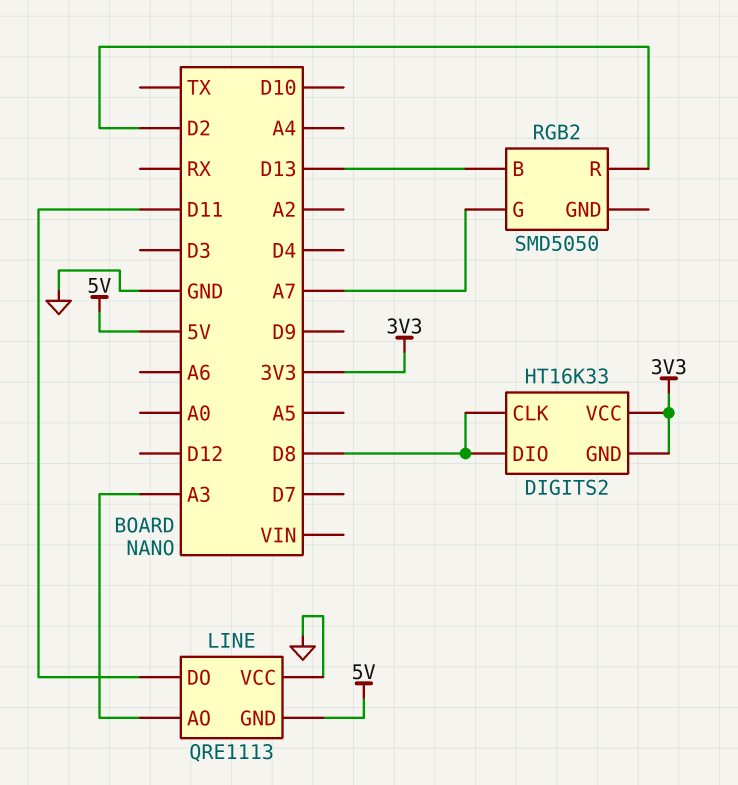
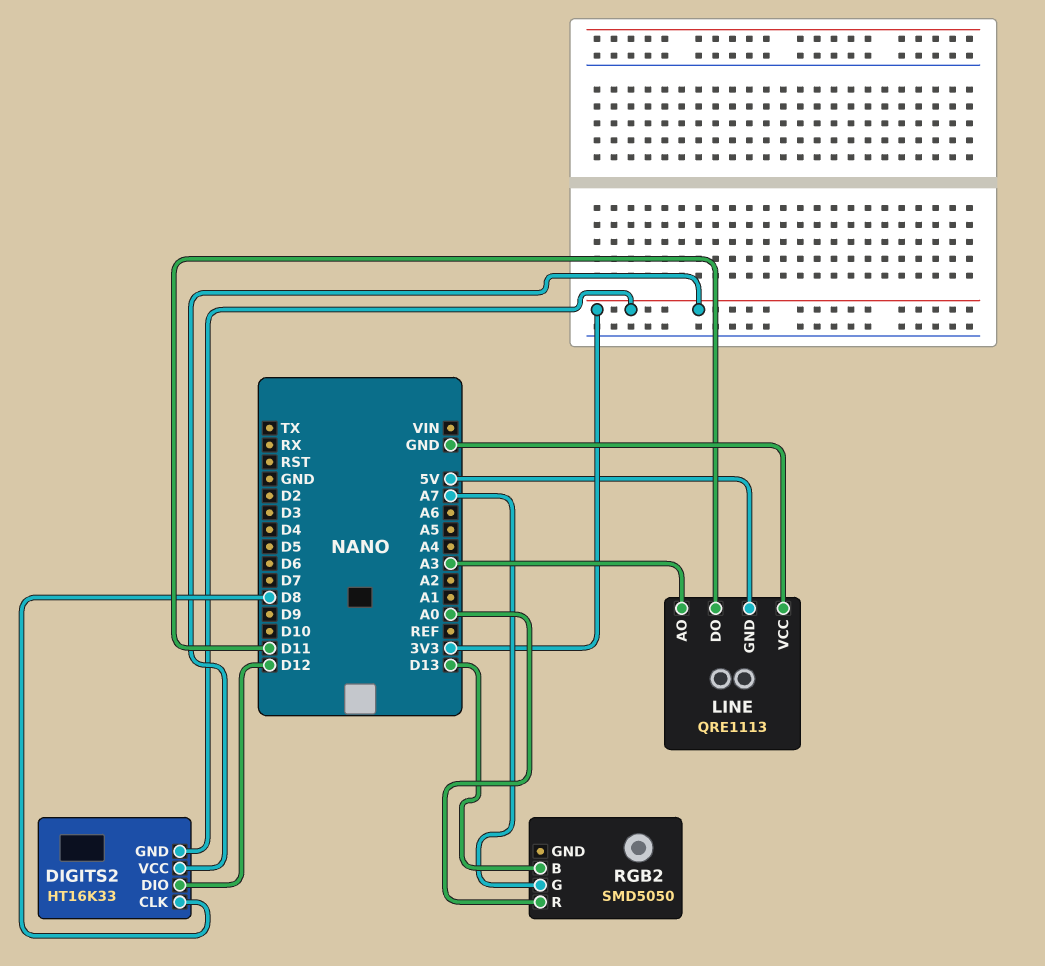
DIGITS2 pin DIO: D8 -> D12
RGB2 pin R: D2 -> A0

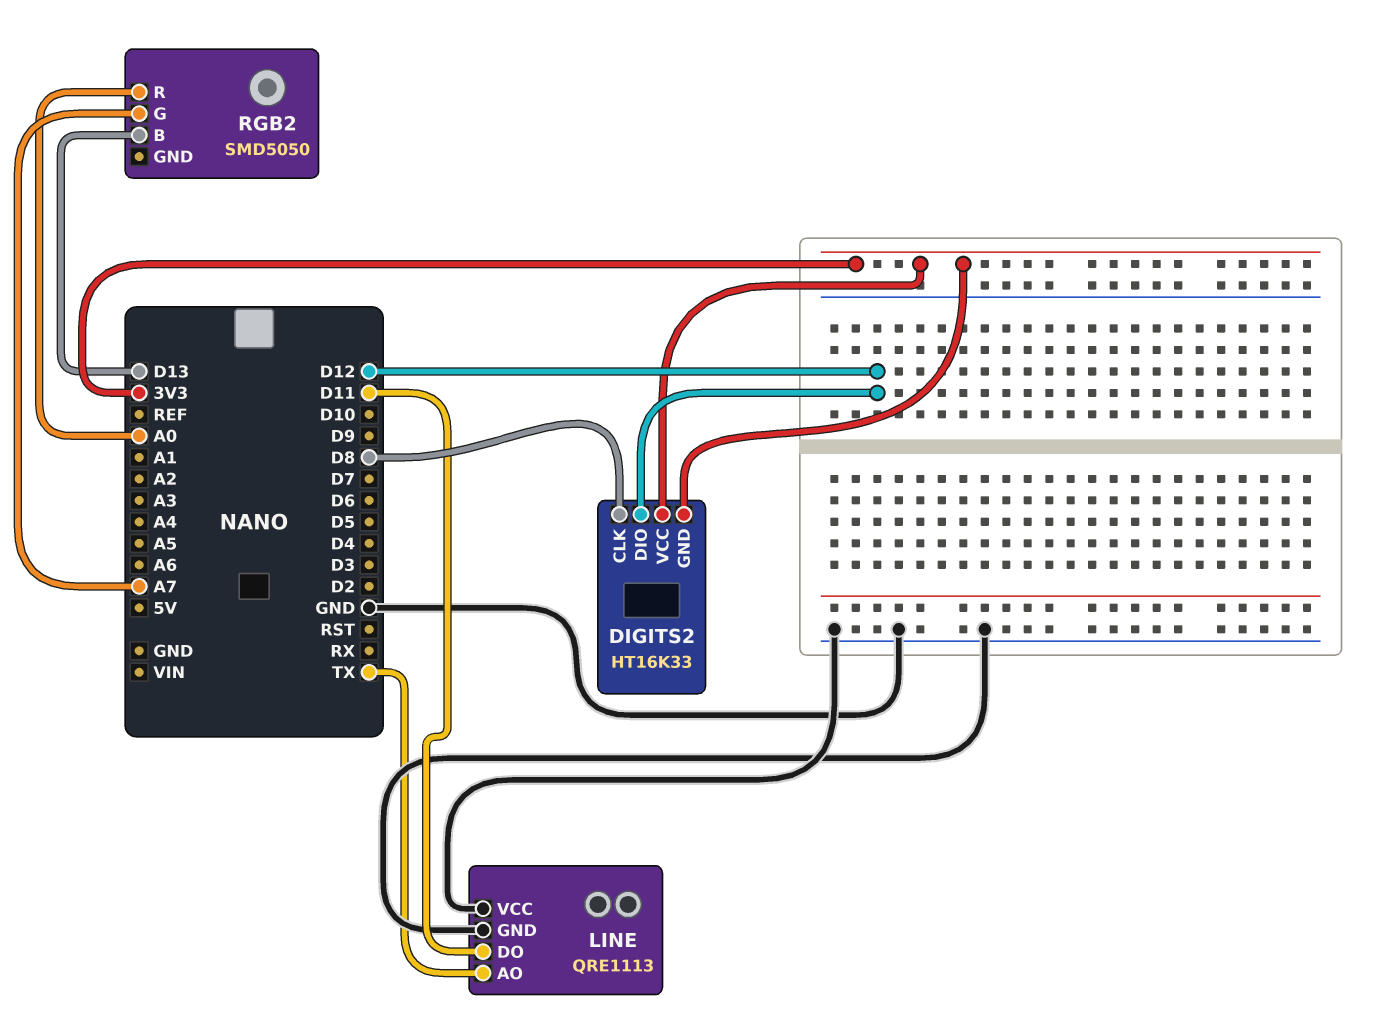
LINE pin AO: A3 -> TX
LINE pin GND: 5V -> GND

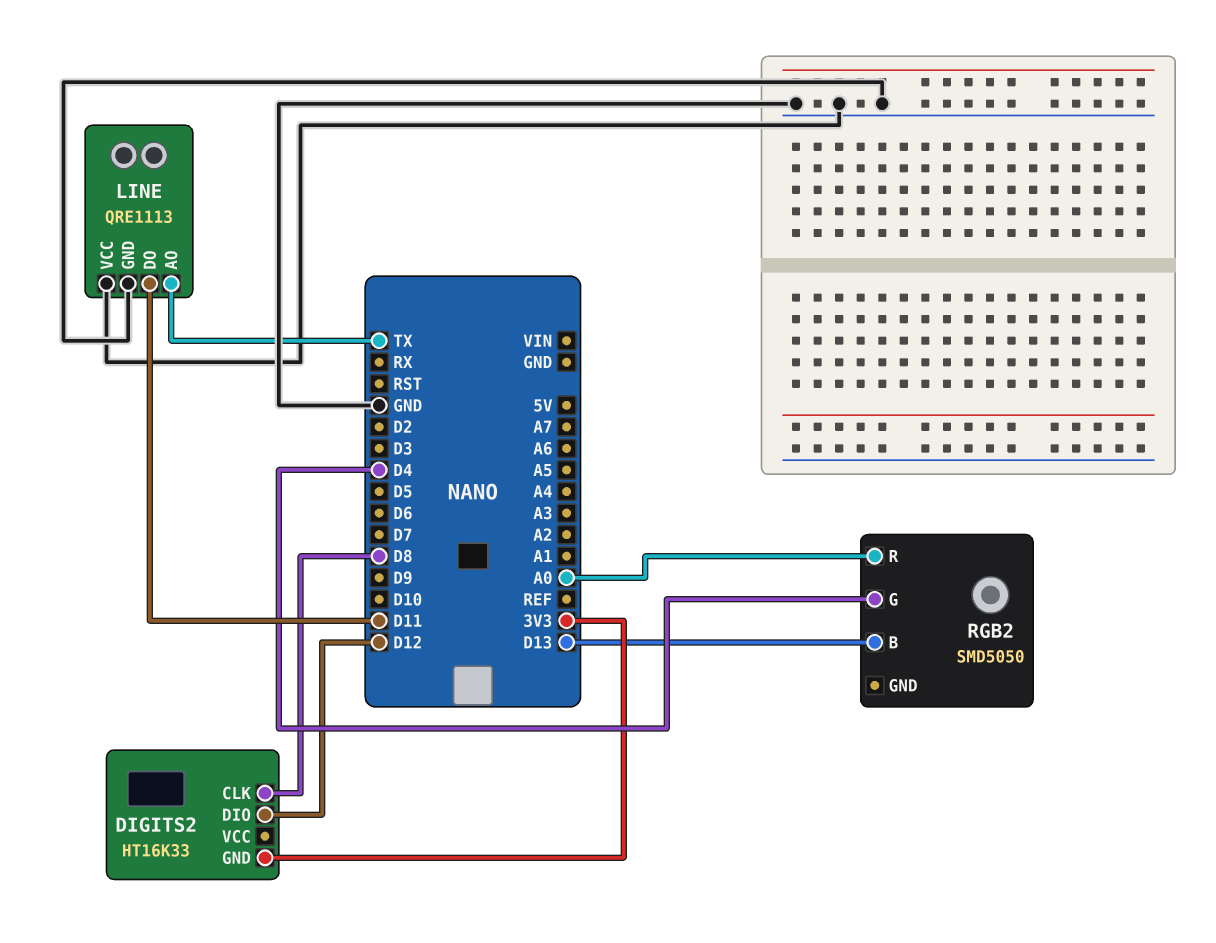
DIGITS2 pin VCC: 3V3 -> none
RGB2 pin G: A7 -> D4

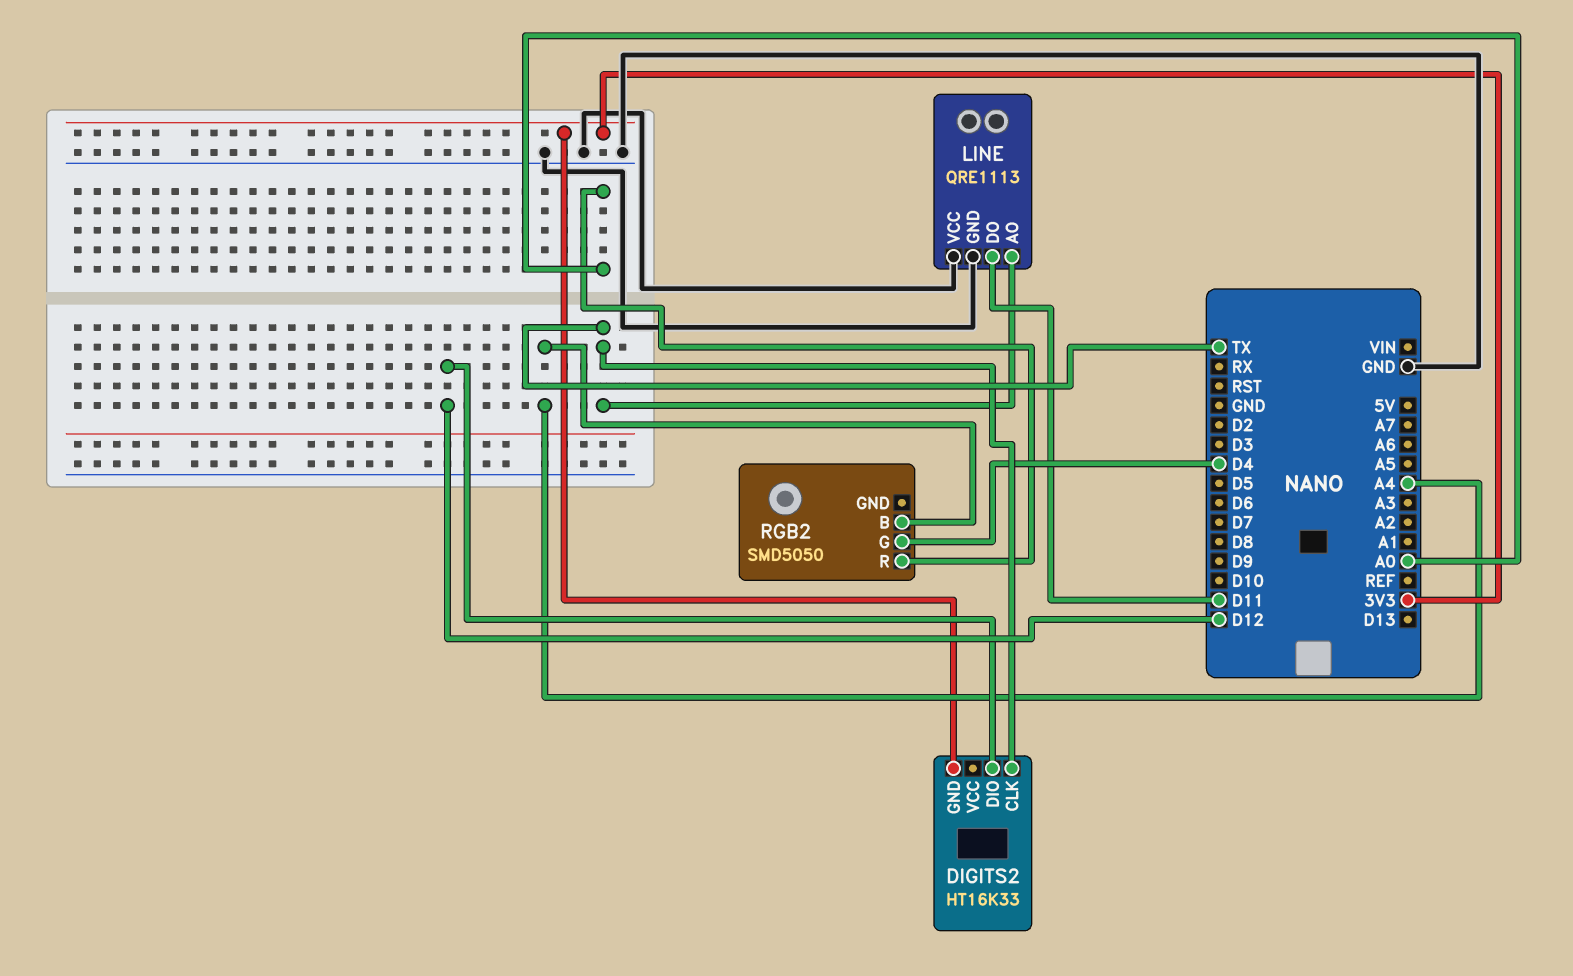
DIGITS2 pin CLK: D8 -> TX
RGB2 pin B: D13 -> A4

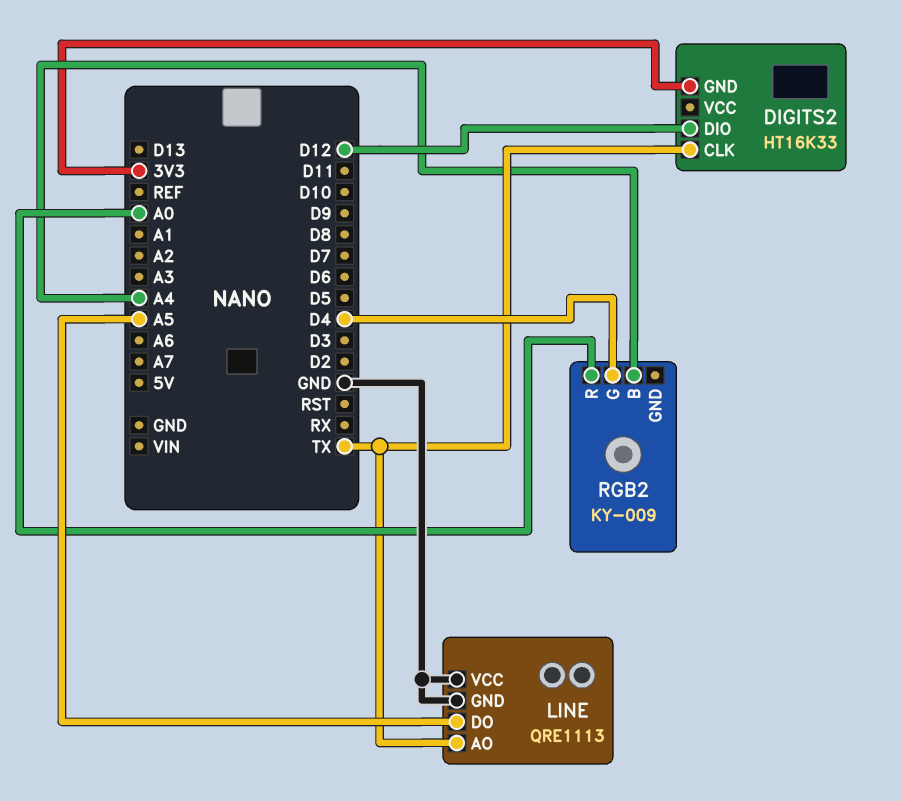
LINE pin DO: D11 -> A5
RGB2: SMD5050 -> KY-009

